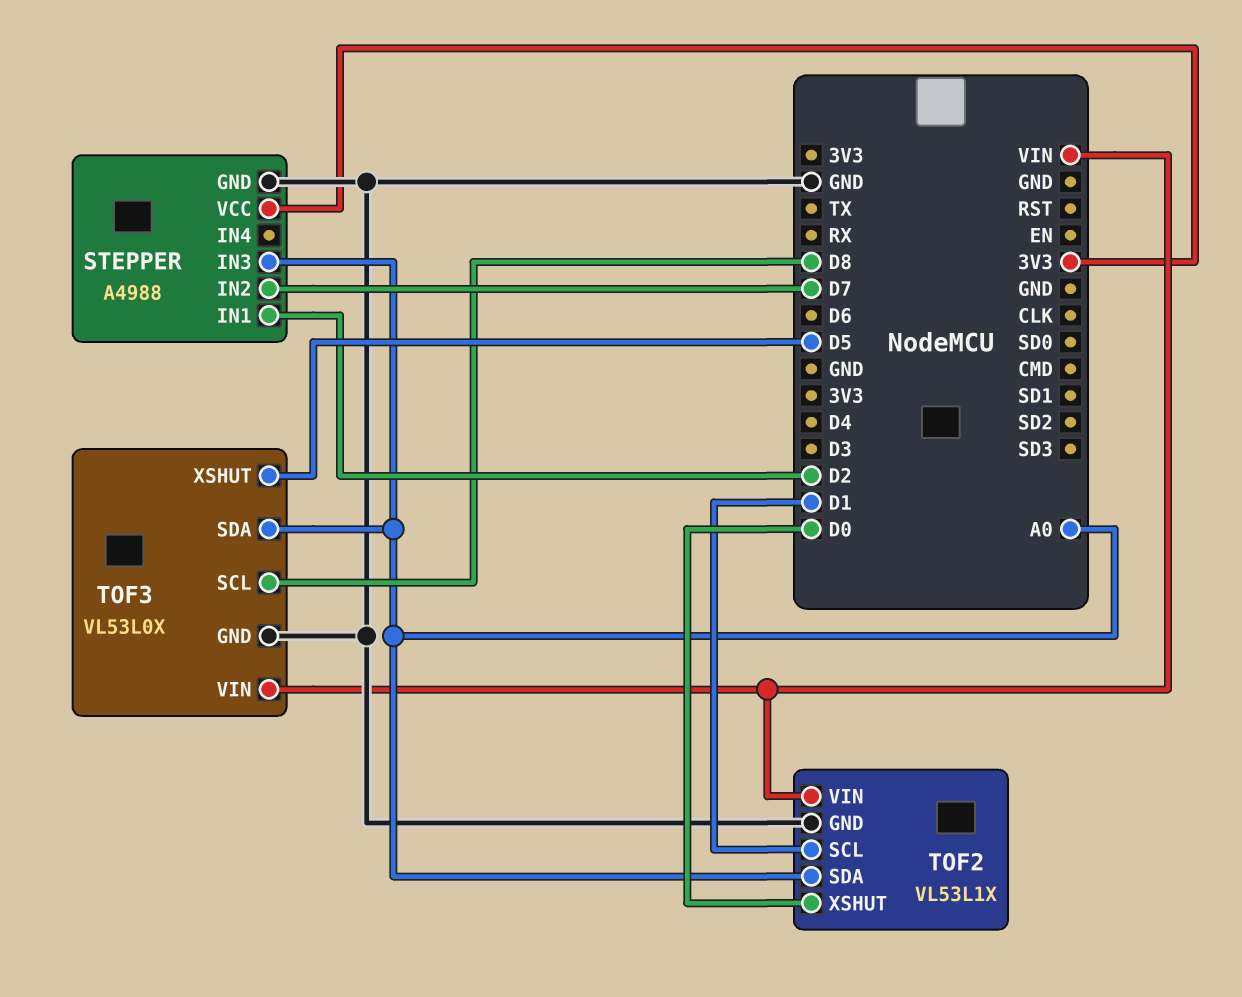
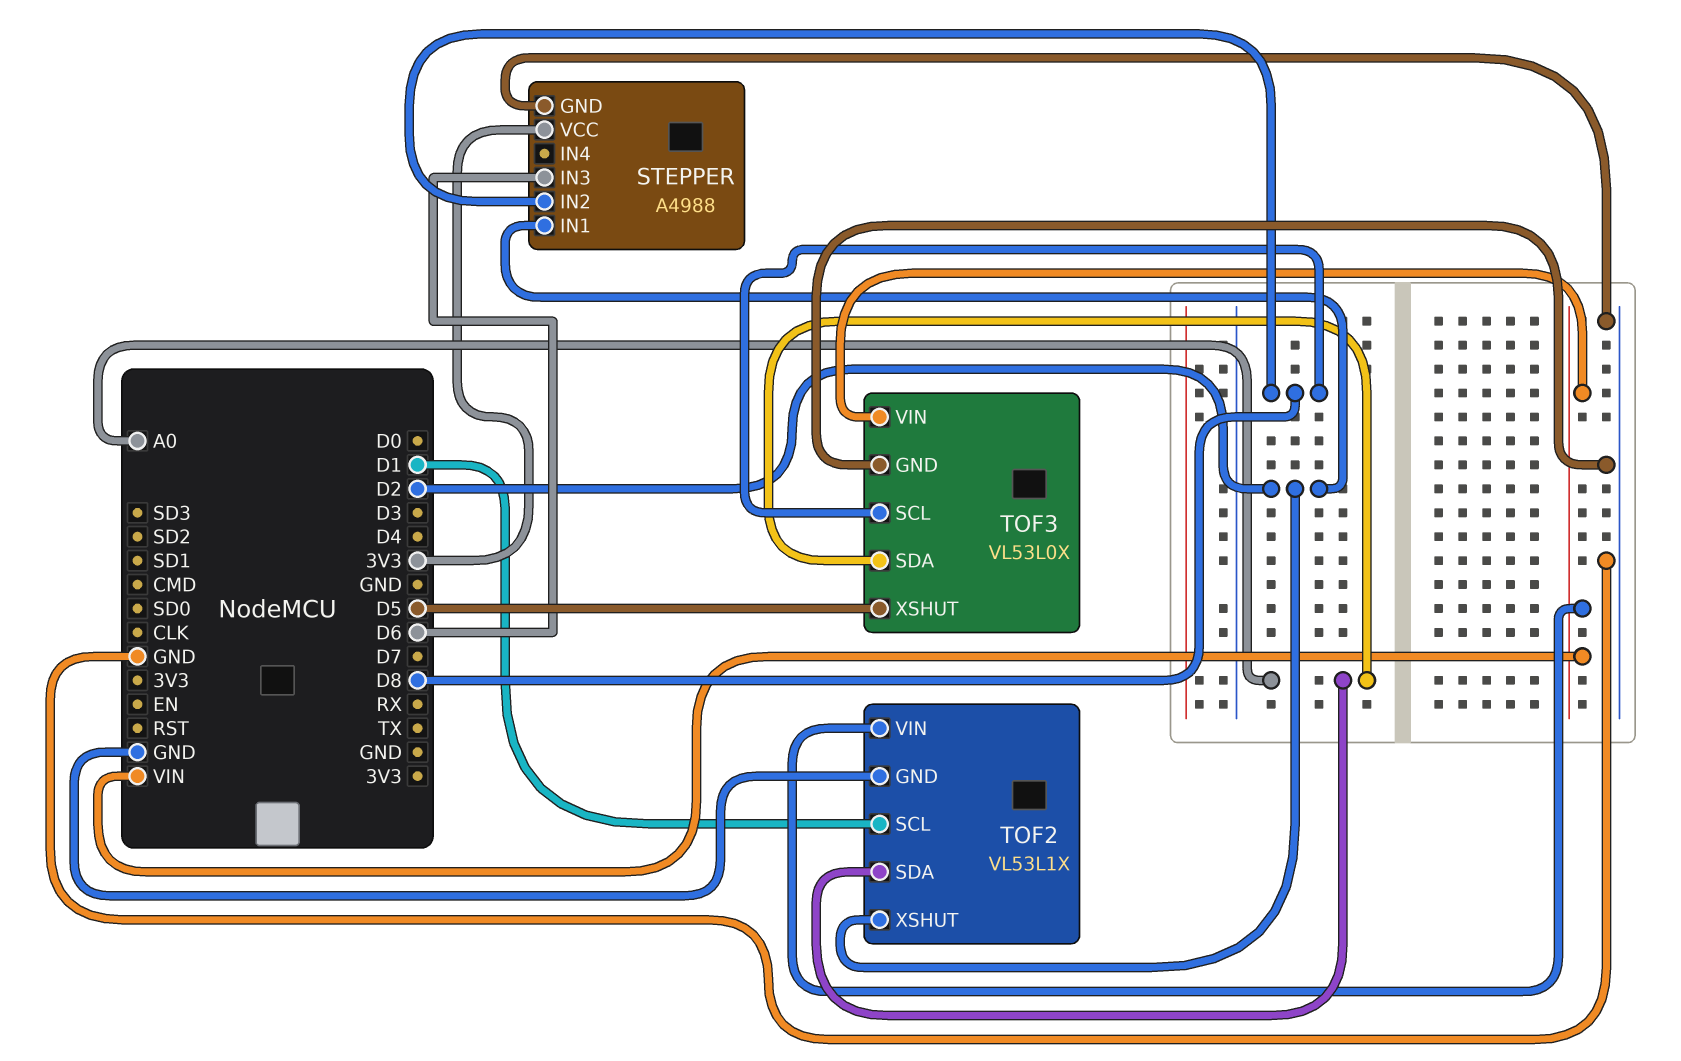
STEPPER pin IN2: D7 -> D8
STEPPER pin IN3: A0 -> D6
TOF2 pin XSHUT: D0 -> D2

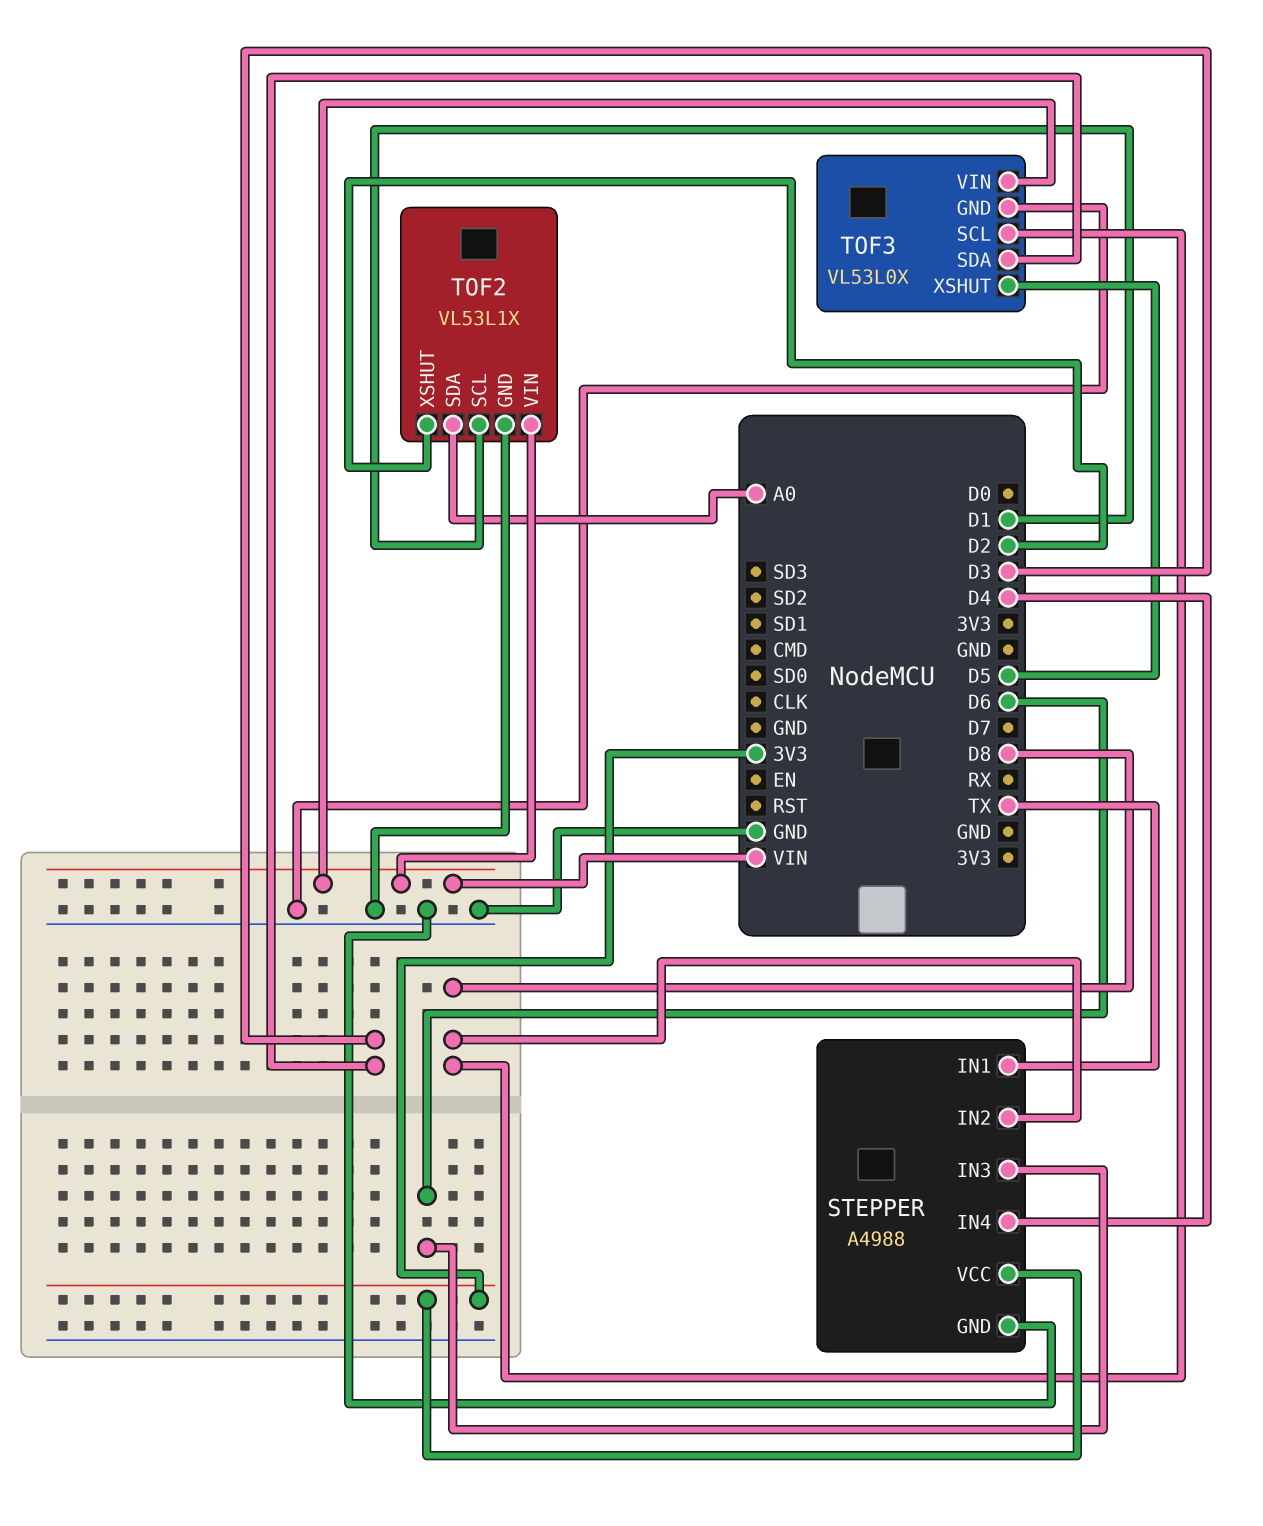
STEPPER pin IN1: D2 -> TX
STEPPER pin IN4: none -> D4
TOF3 pin SDA: A0 -> D3

